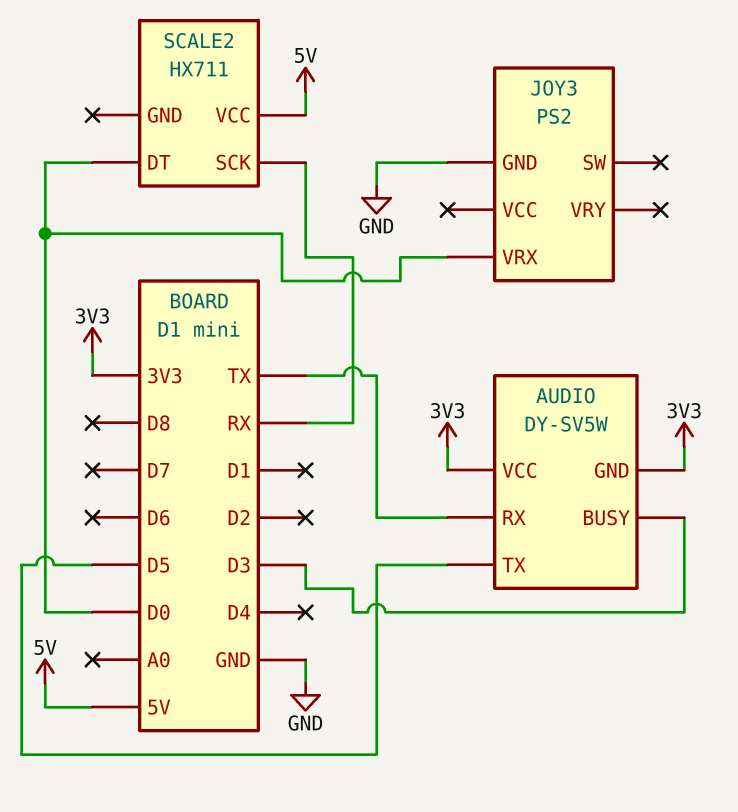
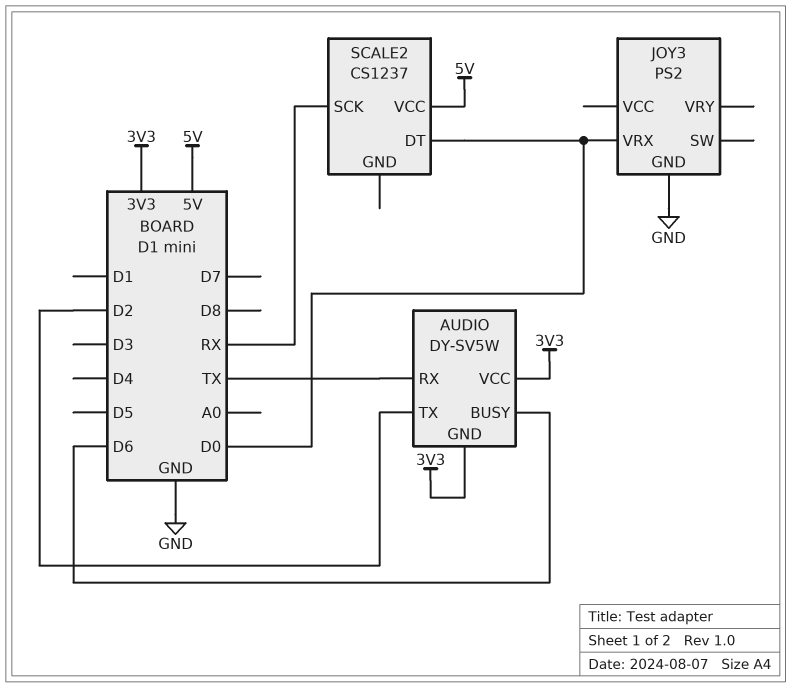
AUDIO pin BUSY: D3 -> D6
AUDIO pin TX: D5 -> D2
SCALE2: HX711 -> CS1237

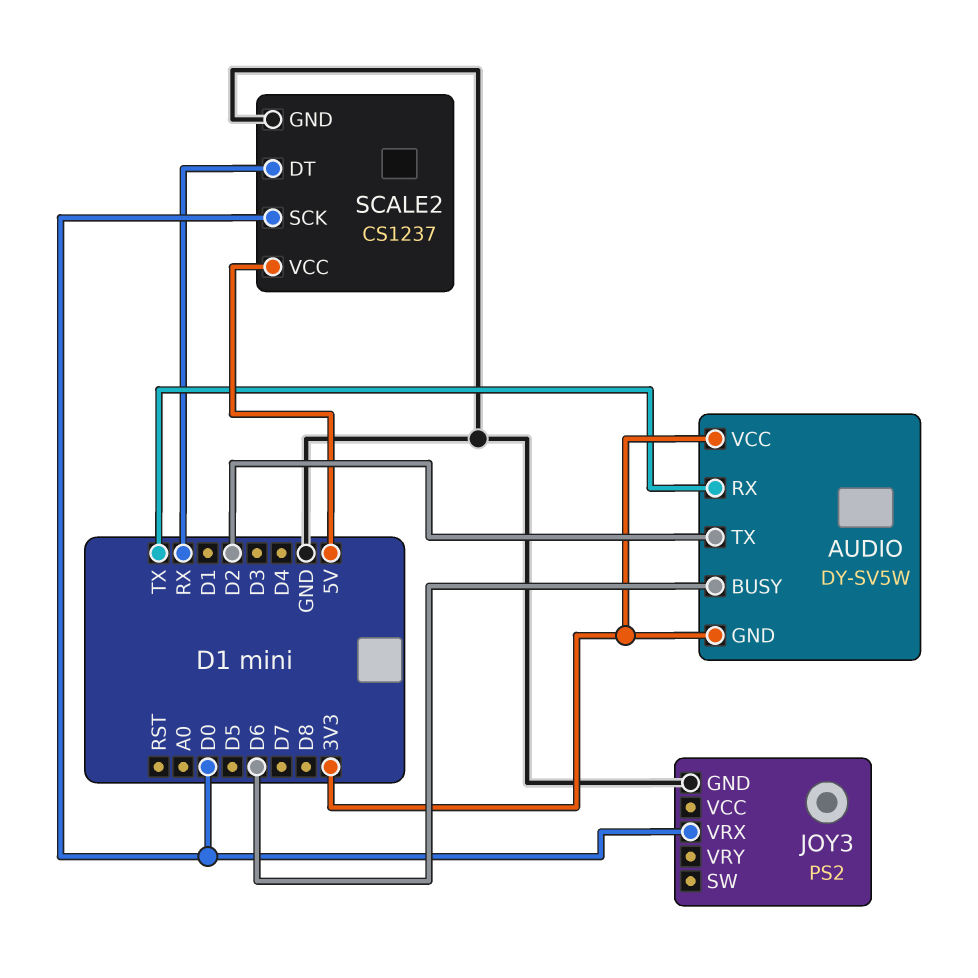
SCALE2 pin DT: D0 -> RX
SCALE2 pin GND: none -> GND
SCALE2 pin SCK: RX -> D0

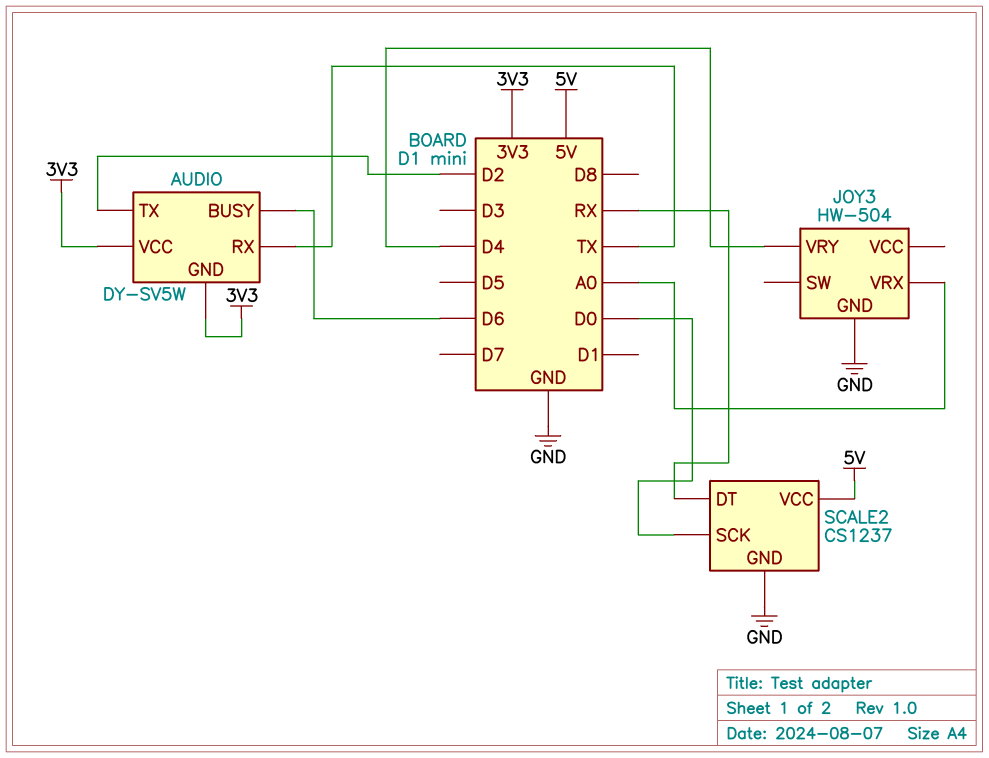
JOY3: PS2 -> HW-504
JOY3 pin VRX: D0 -> A0
JOY3 pin VRY: none -> D4

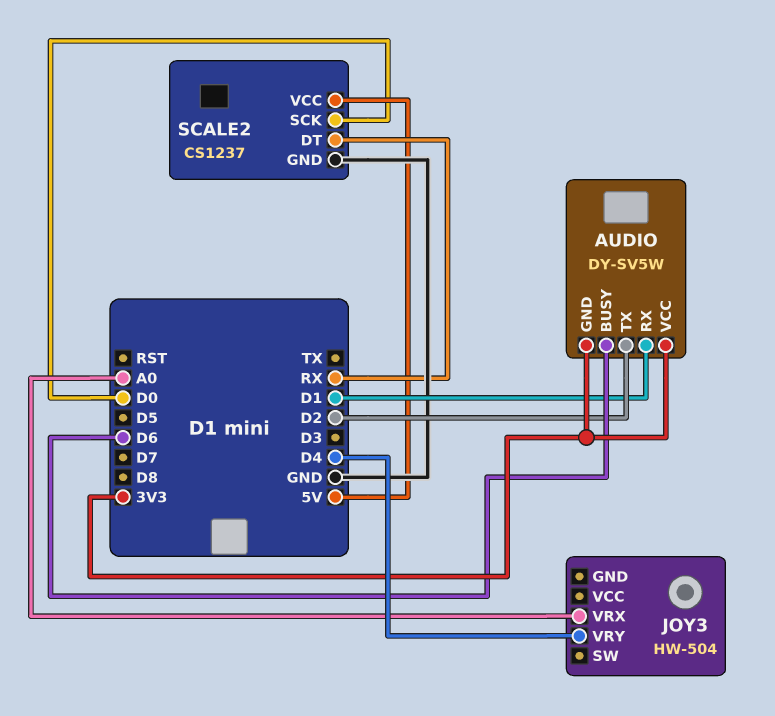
AUDIO pin RX: TX -> D1
JOY3 pin GND: GND -> none

